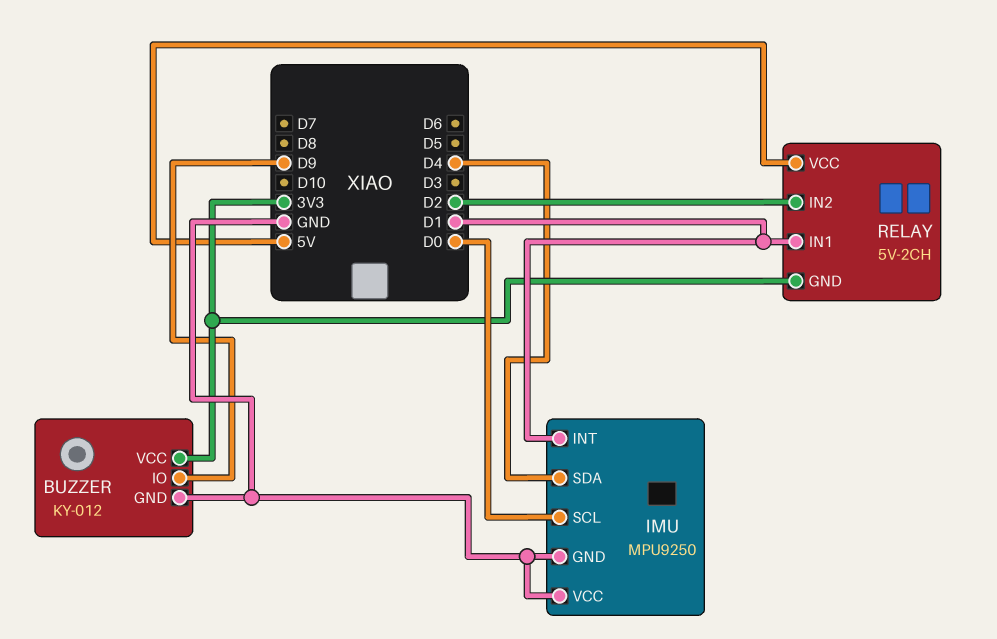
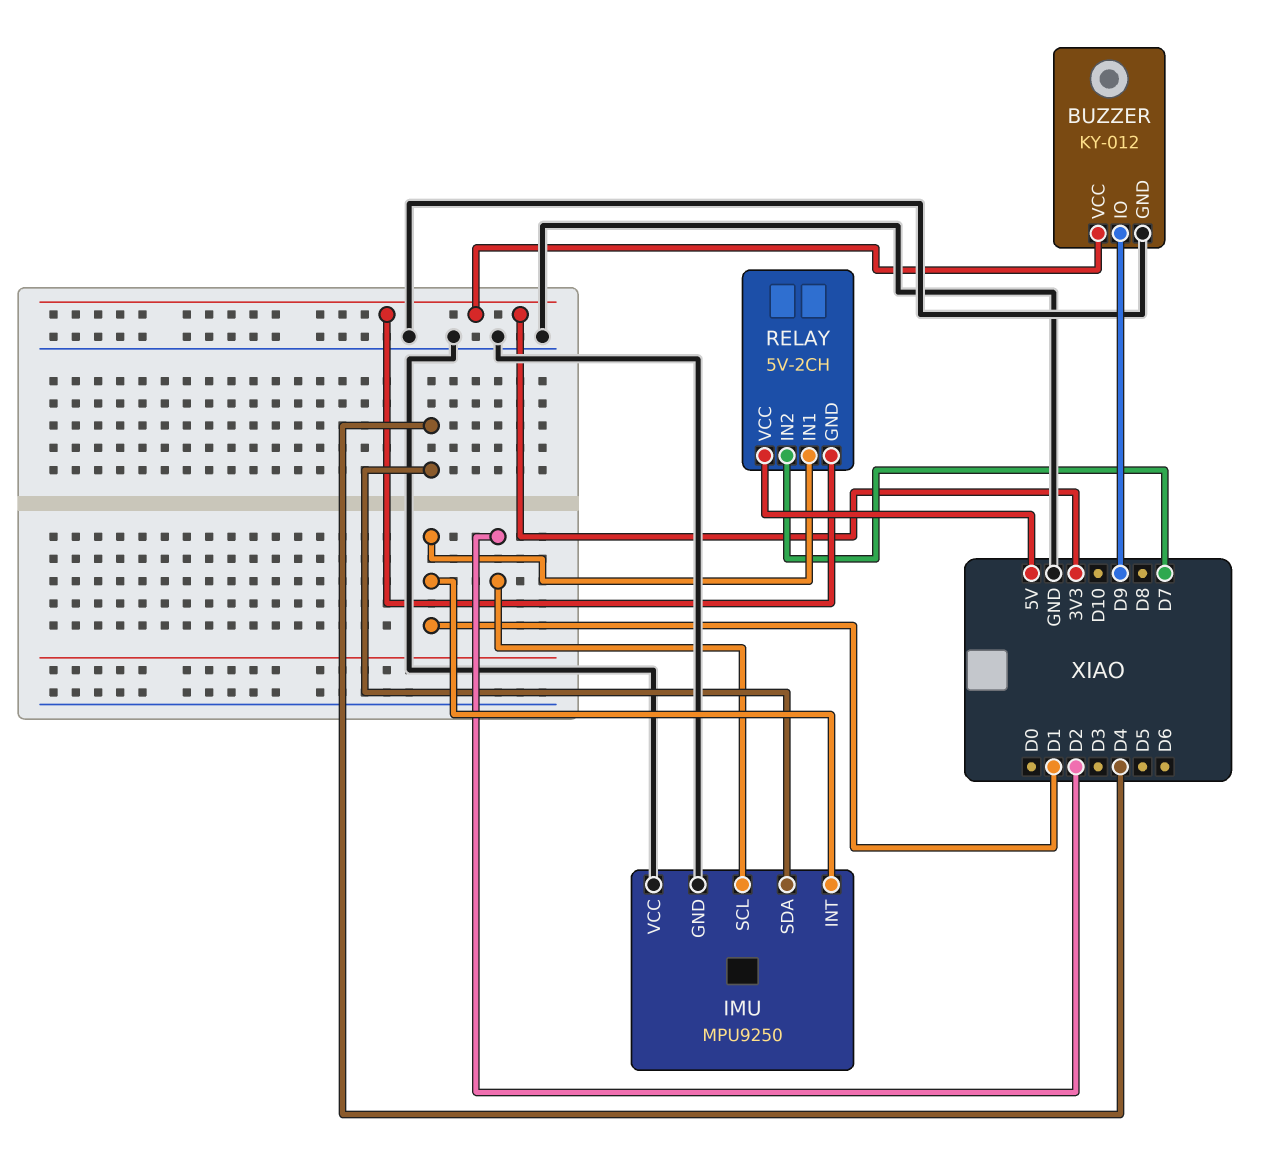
IMU pin SCL: D0 -> D2
RELAY pin IN2: D2 -> D7

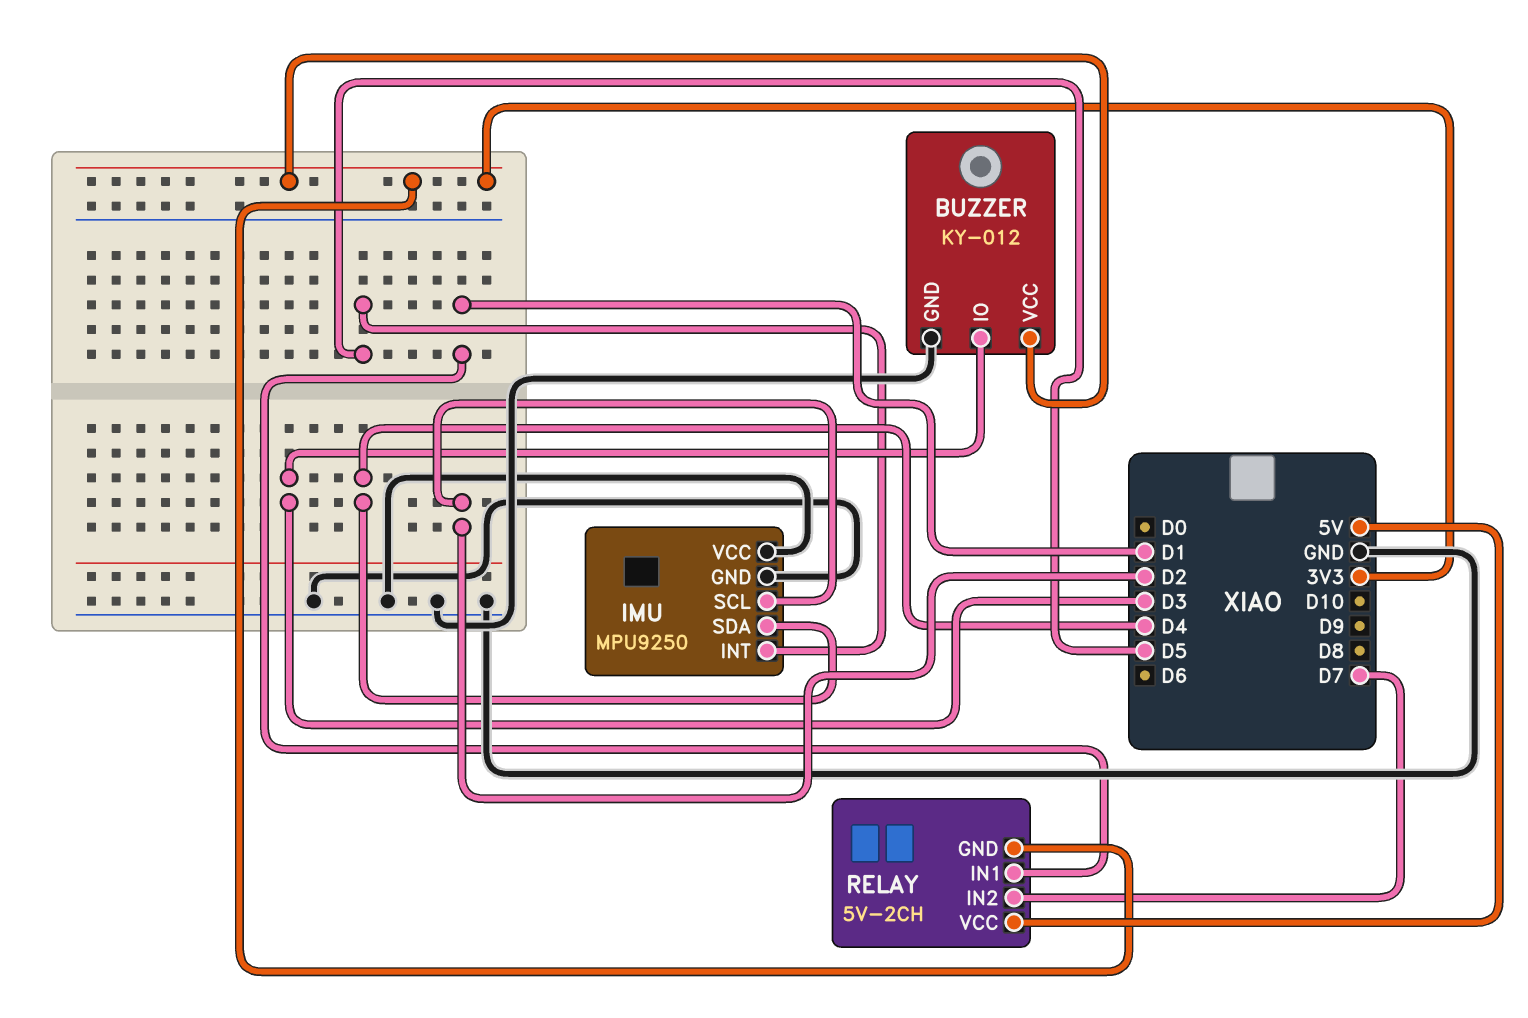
BUZZER pin IO: D9 -> D3
IMU pin INT: D1 -> D5

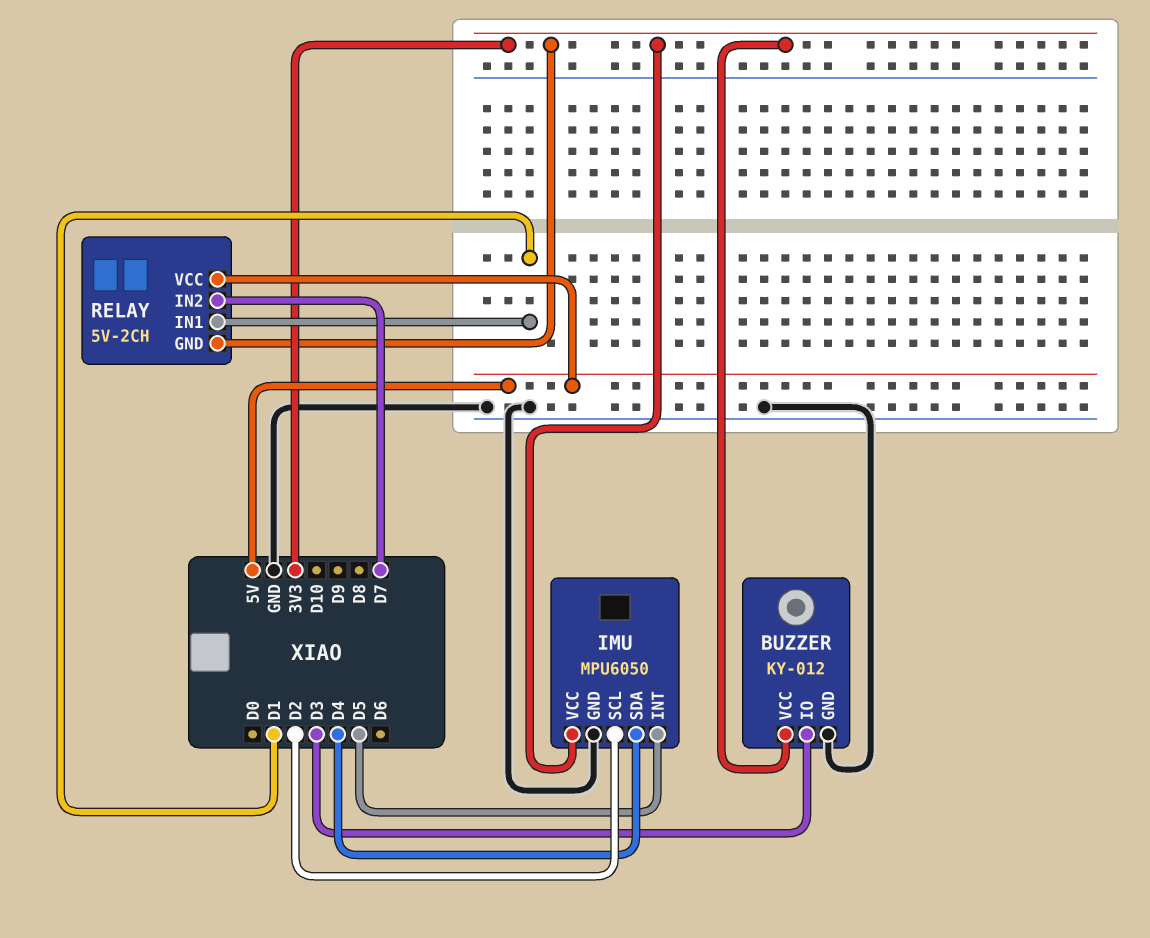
IMU: MPU9250 -> MPU6050
IMU pin VCC: GND -> 3V3

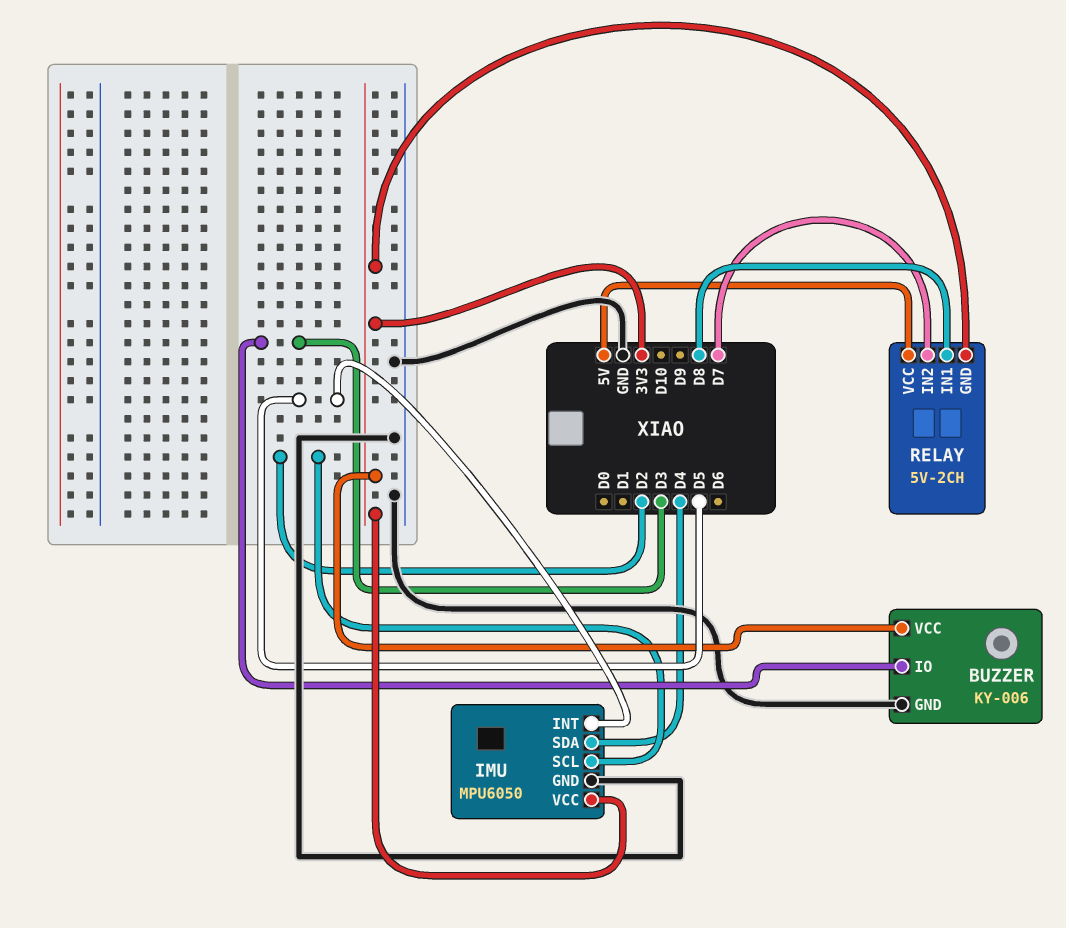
BUZZER: KY-012 -> KY-006
RELAY pin IN1: D1 -> D8

